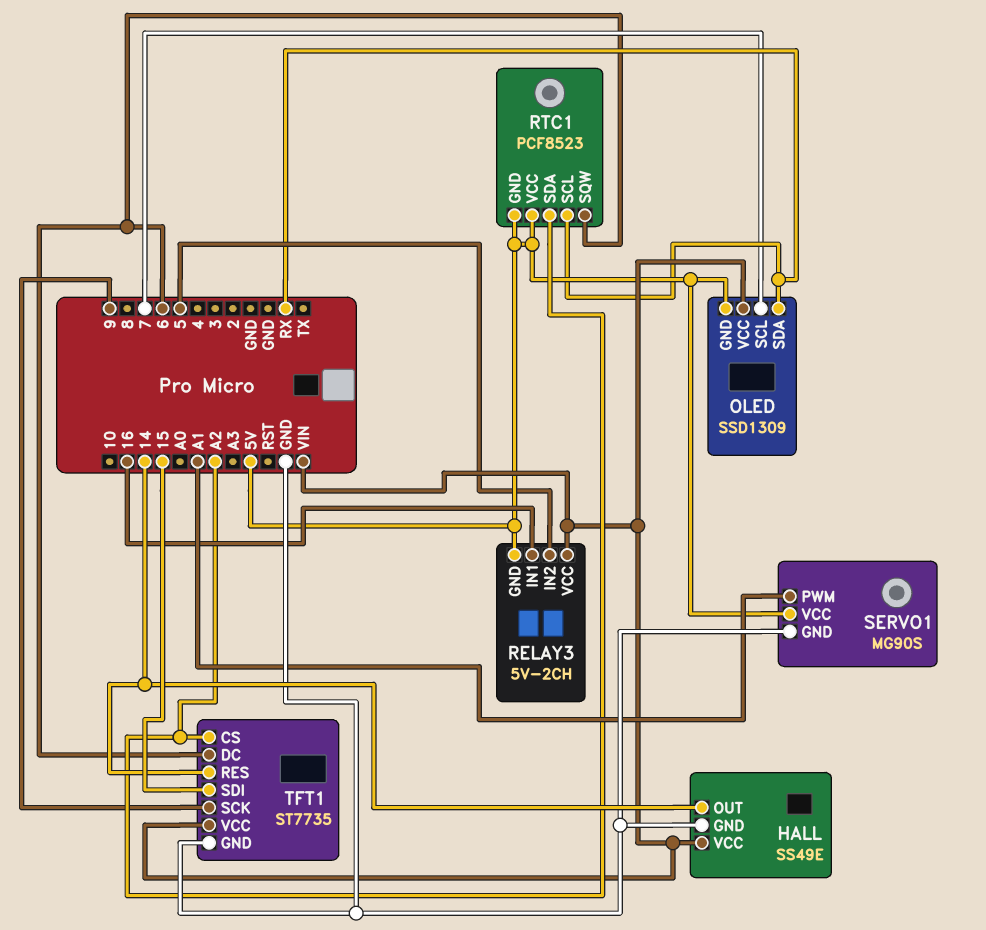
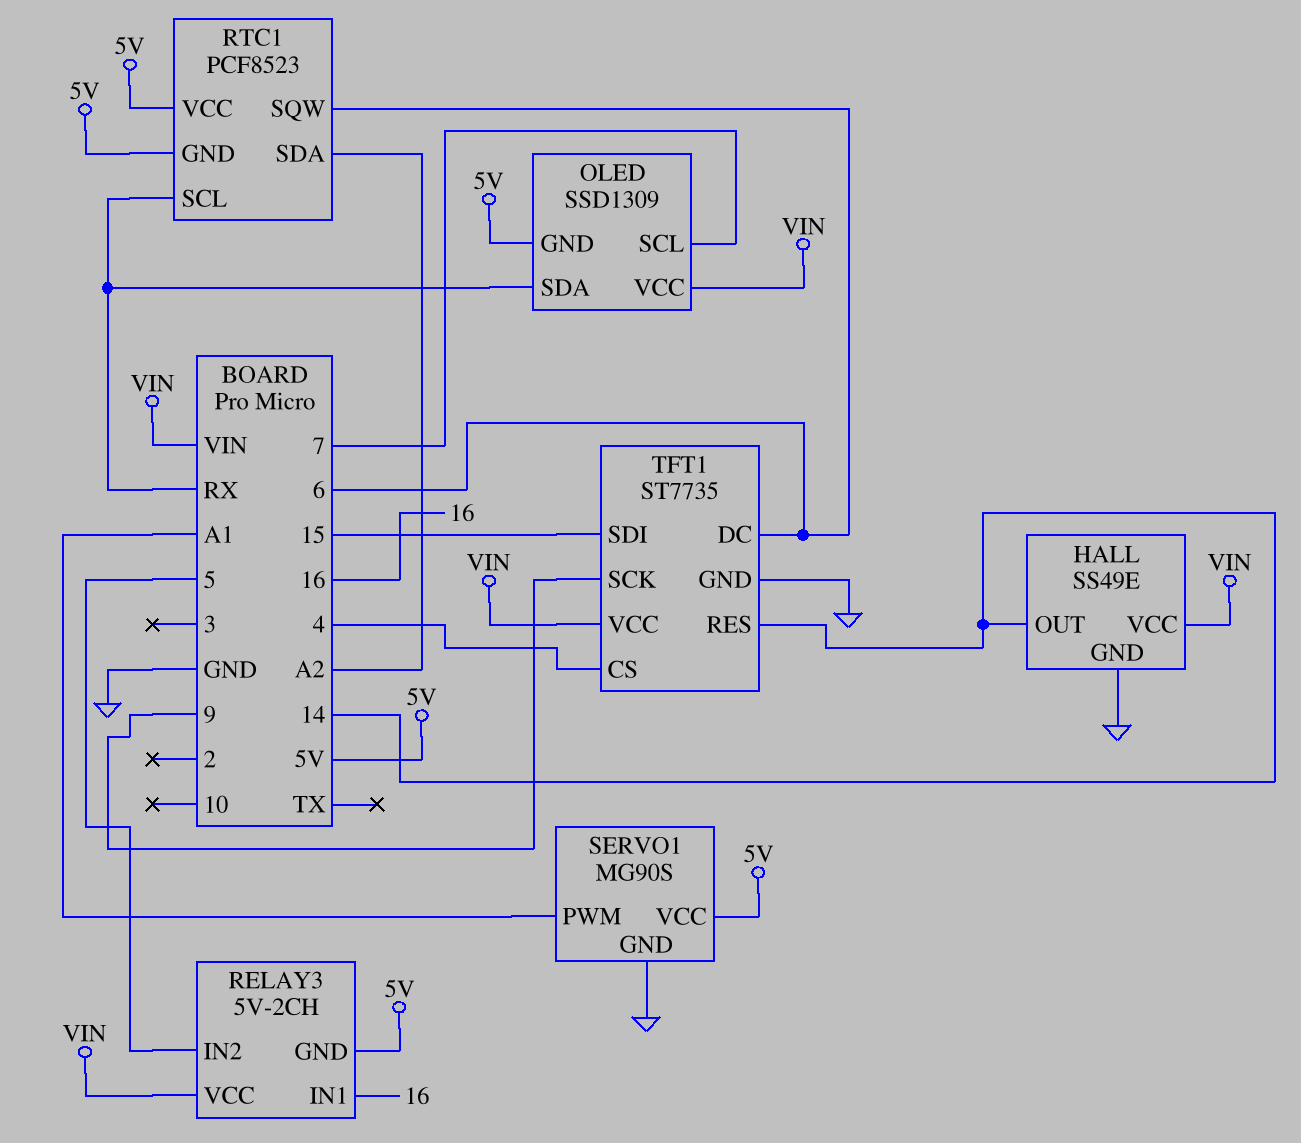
TFT1 pin CS: A2 -> 4

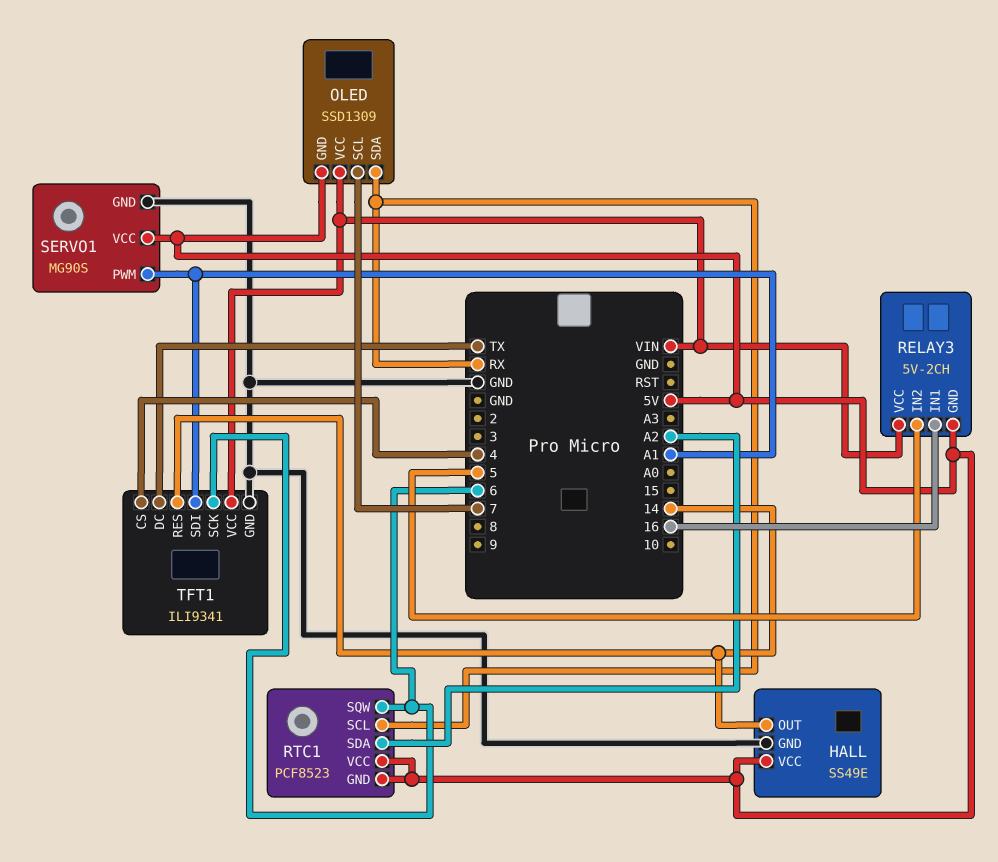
HALL pin VCC: VIN -> 5V
TFT1: ST7735 -> ILI9341
TFT1 pin DC: 6 -> TX
TFT1 pin SCK: 9 -> 6
TFT1 pin SDI: 15 -> A1

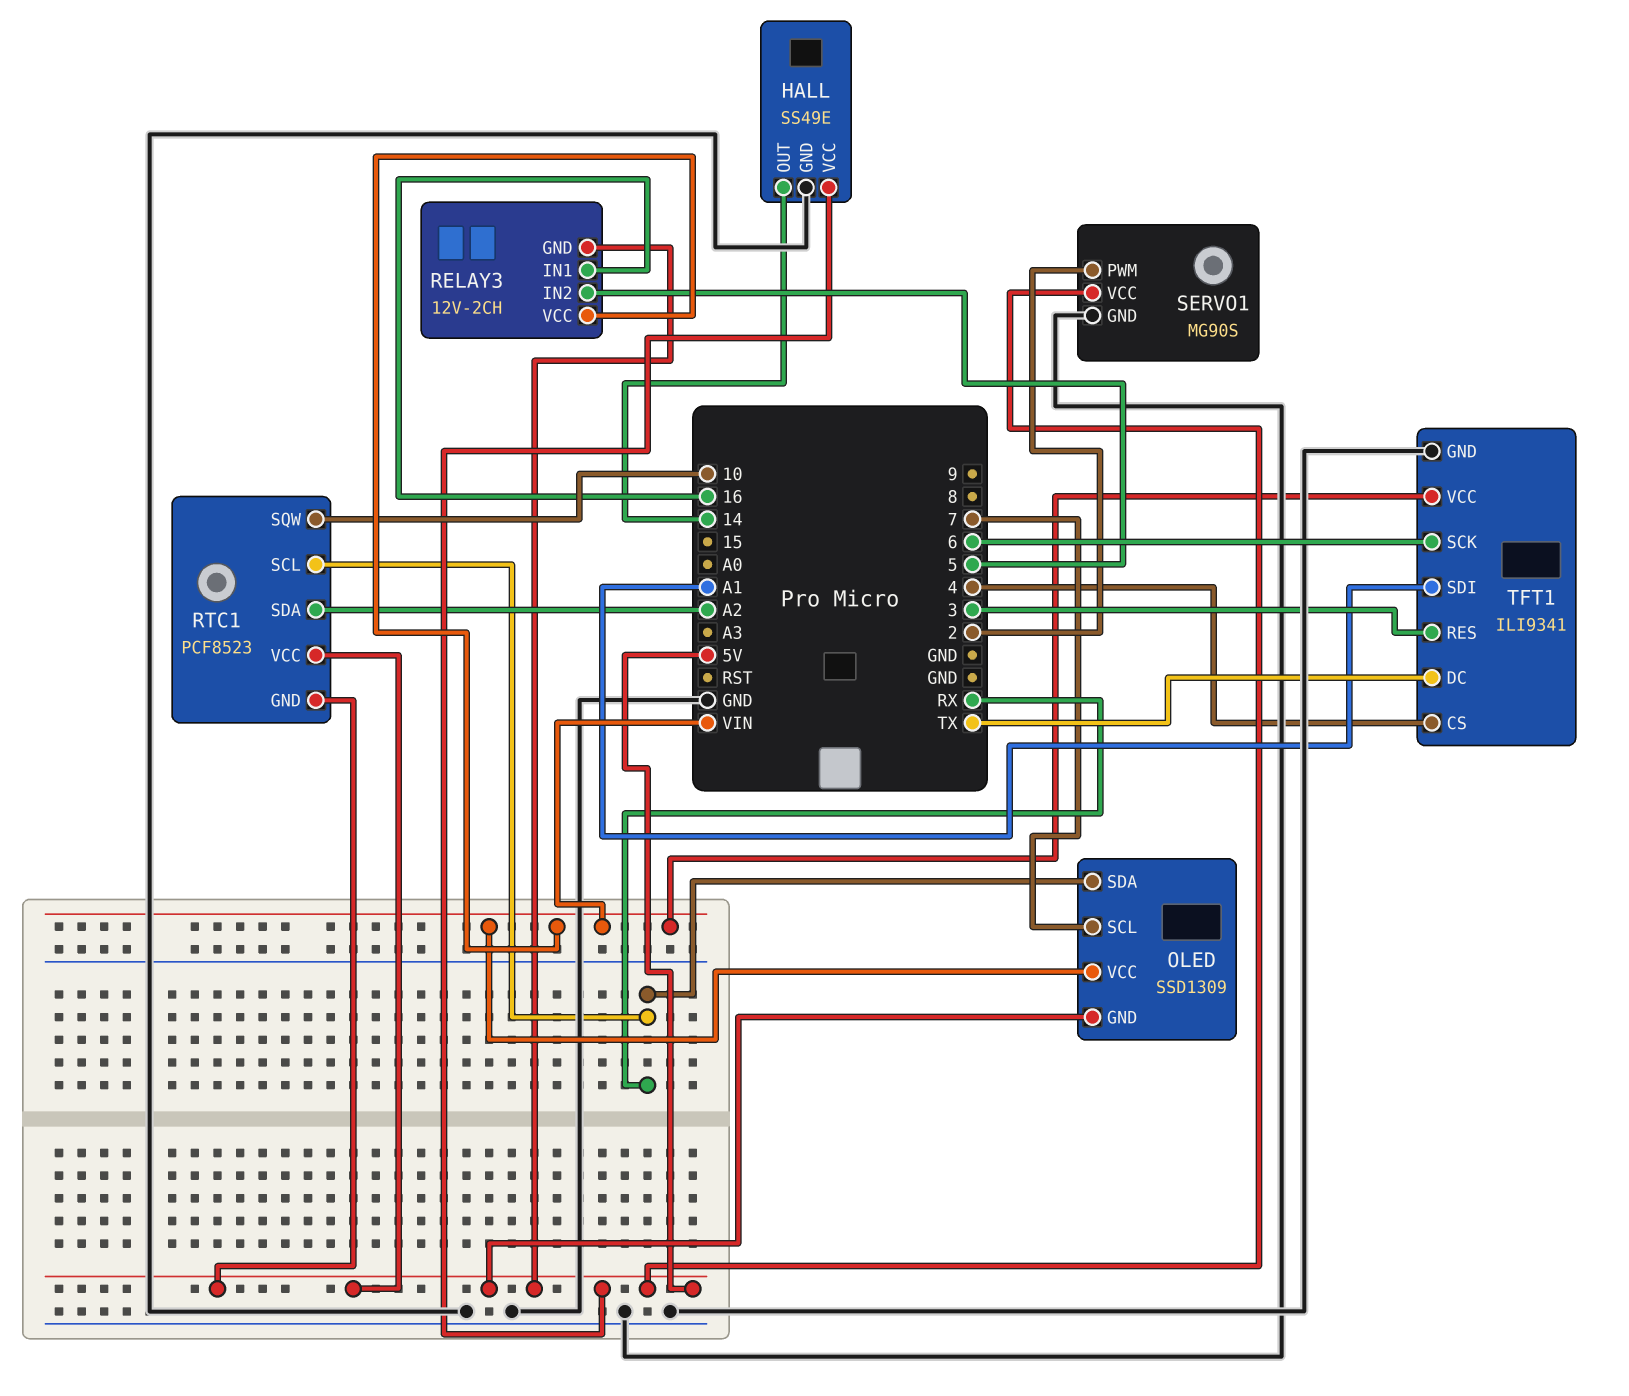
RELAY3: 5V-2CH -> 12V-2CH
RTC1 pin SQW: 6 -> 10
SERVO1 pin PWM: A1 -> 2
TFT1 pin RES: 14 -> 3

